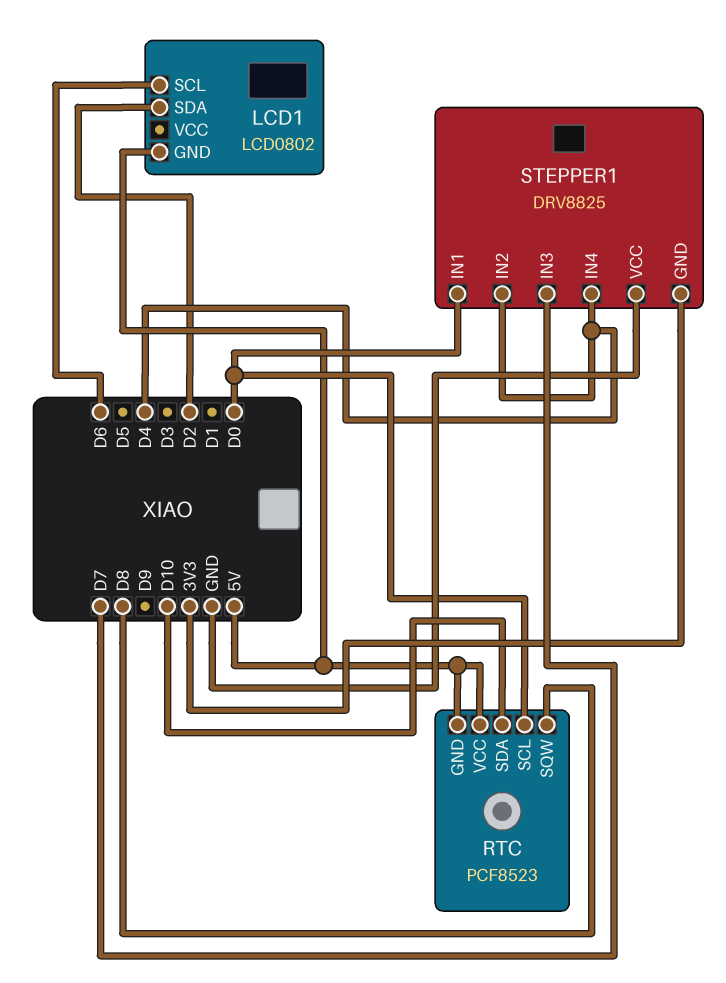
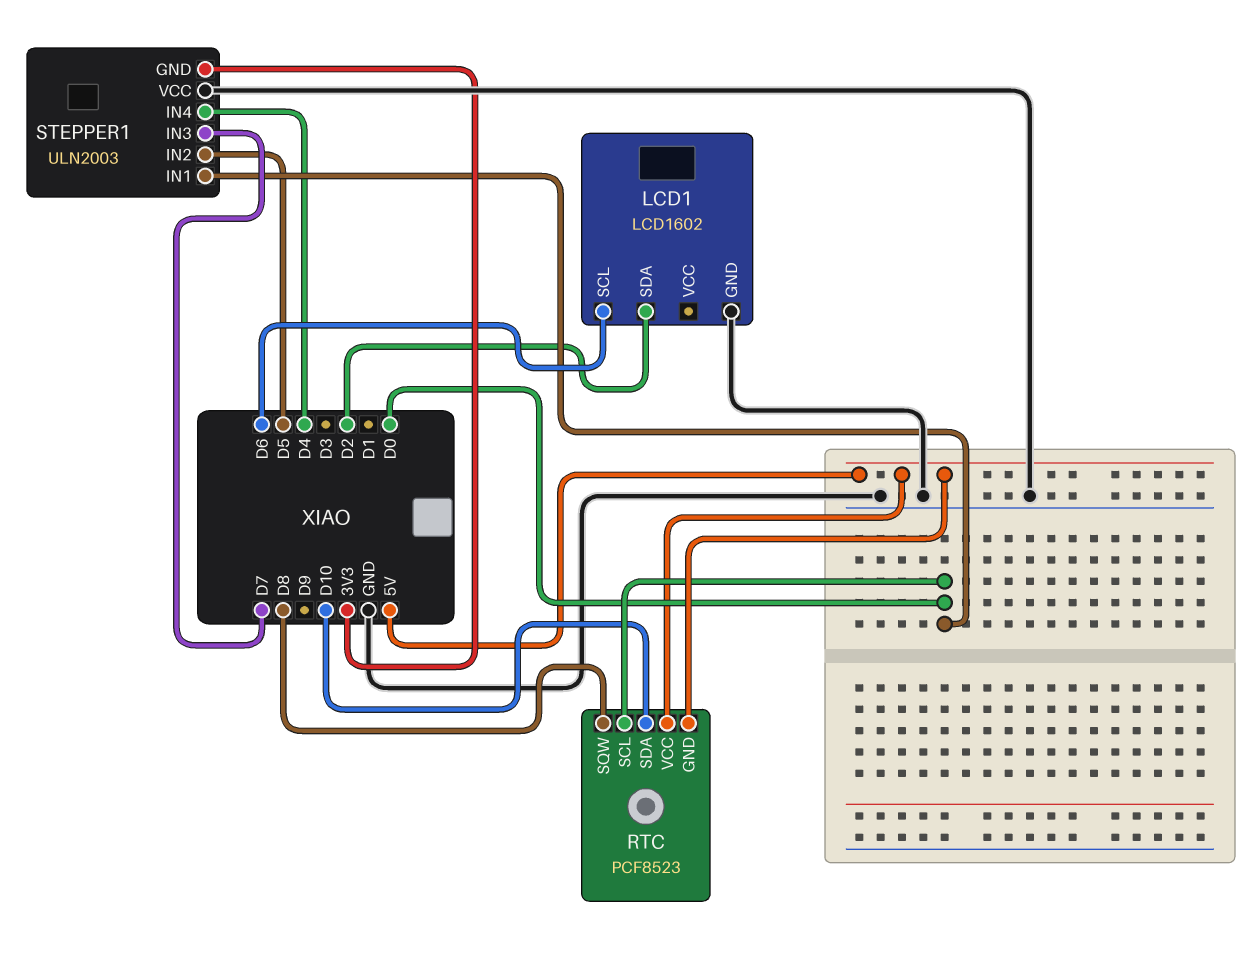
LCD1: LCD0802 -> LCD1602
LCD1 pin GND: 5V -> GND
STEPPER1: DRV8825 -> ULN2003
STEPPER1 pin IN2: D4 -> D5

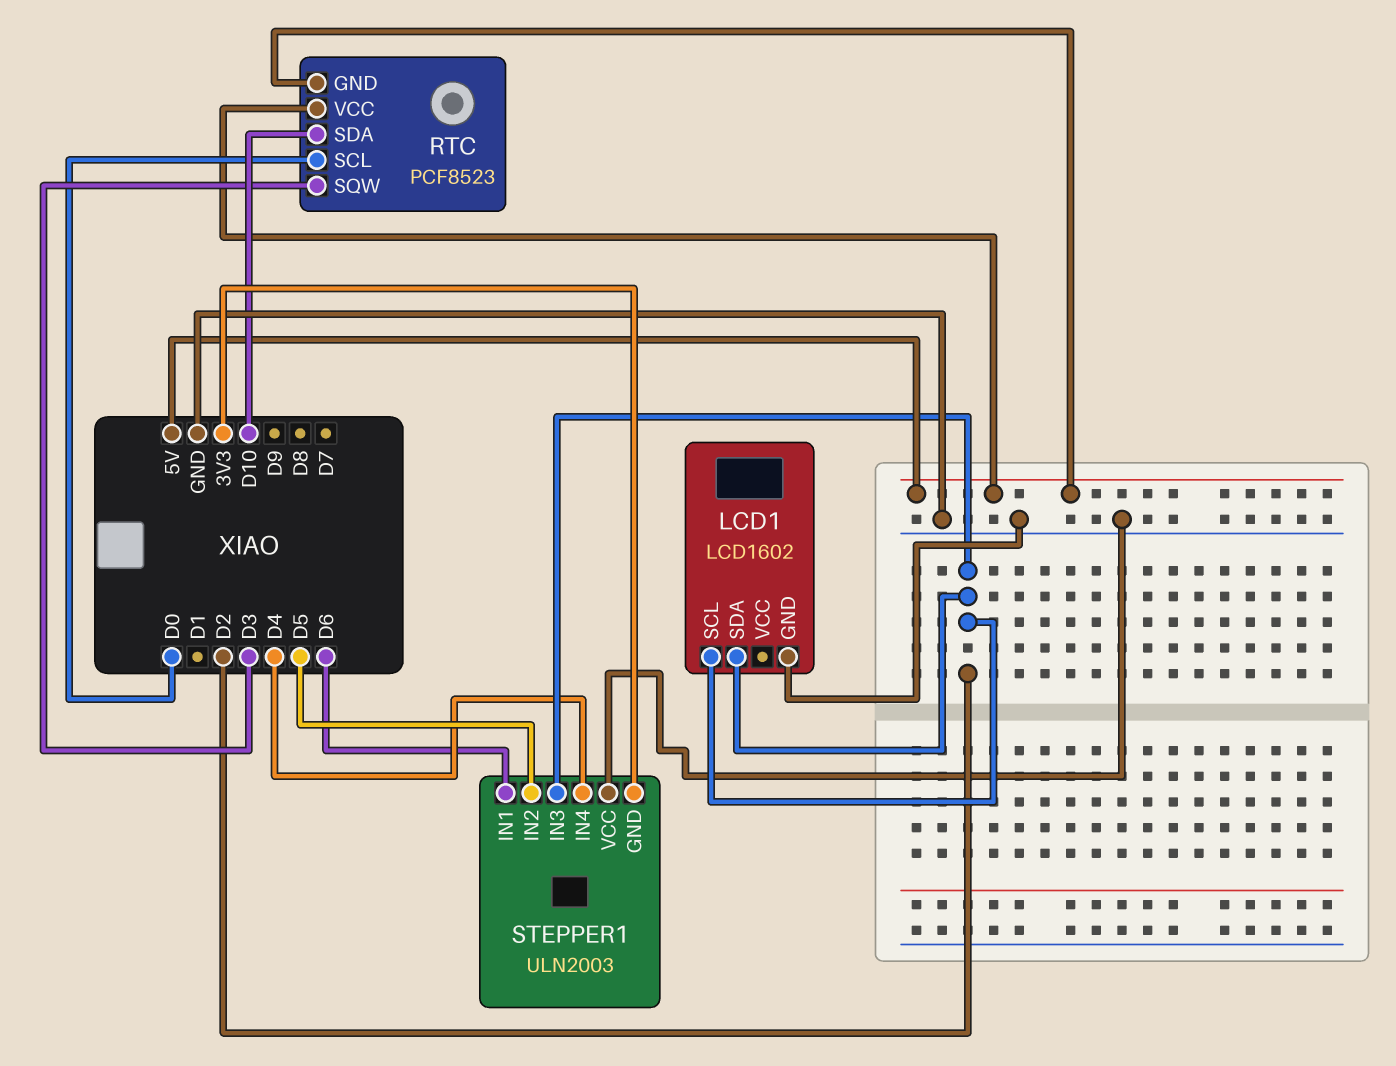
LCD1 pin SCL: D6 -> D2
RTC pin SQW: D8 -> D3
STEPPER1 pin IN1: D0 -> D6
STEPPER1 pin IN3: D7 -> D2

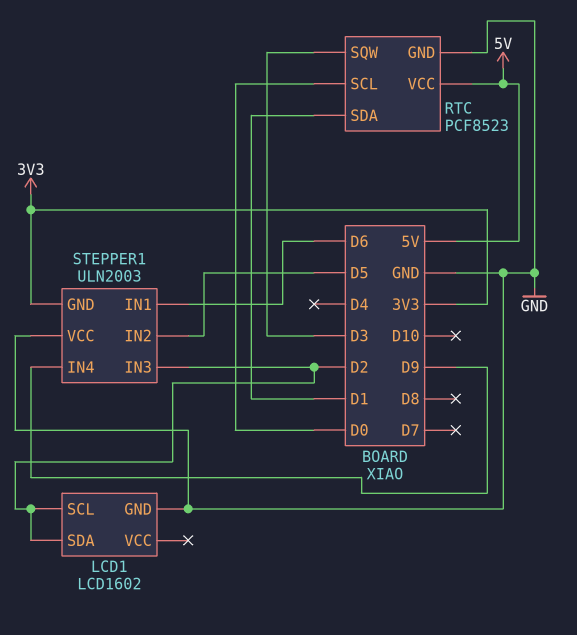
RTC pin GND: 5V -> GND
RTC pin SDA: D10 -> D1
STEPPER1 pin IN4: D4 -> D9

